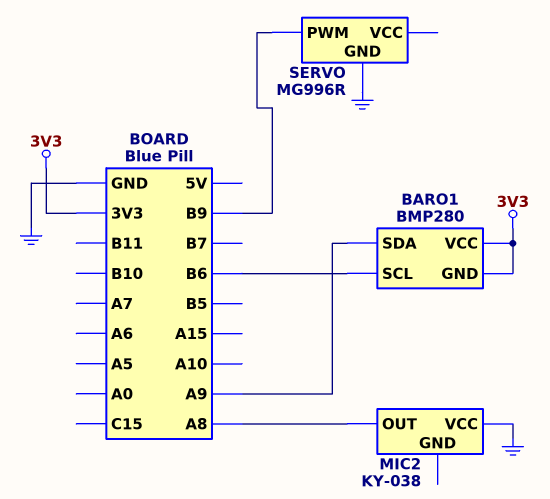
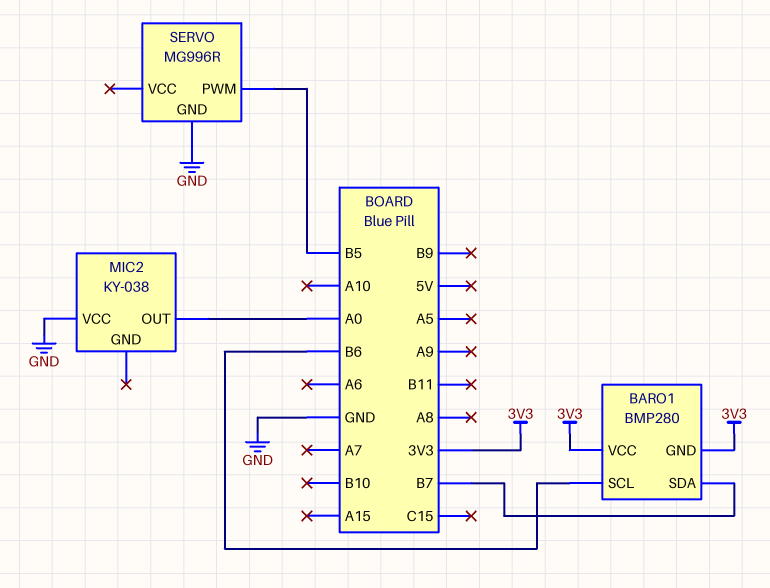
BARO1 pin SDA: A9 -> B7
MIC2 pin OUT: A8 -> A0
SERVO pin PWM: B9 -> B5

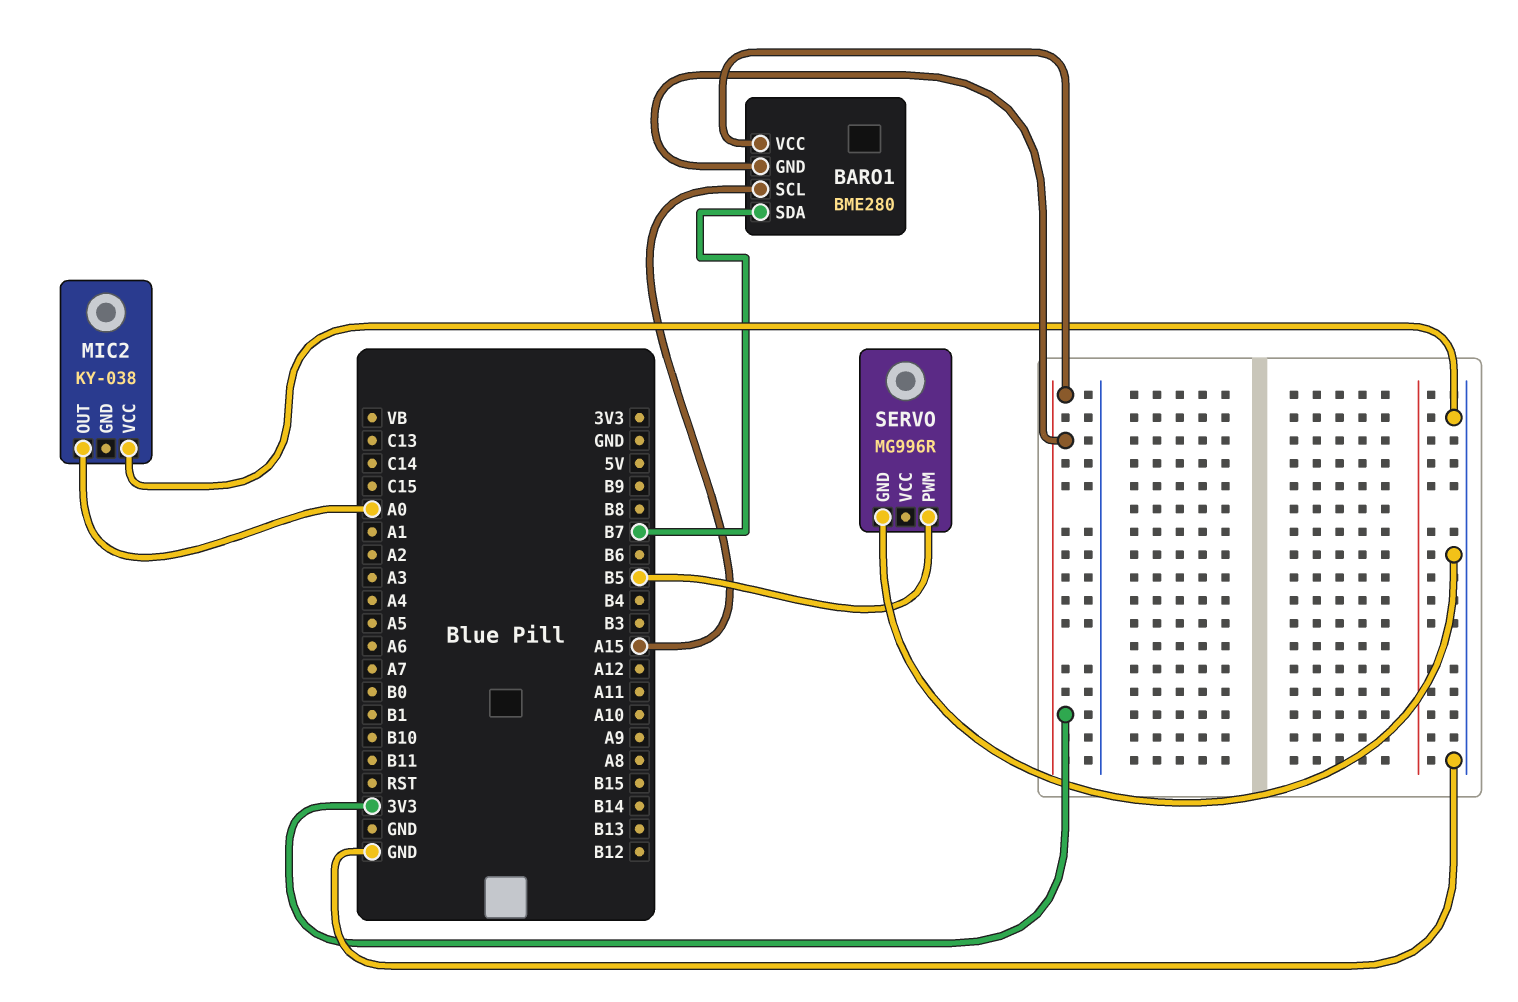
BARO1: BMP280 -> BME280
BARO1 pin SCL: B6 -> A15

